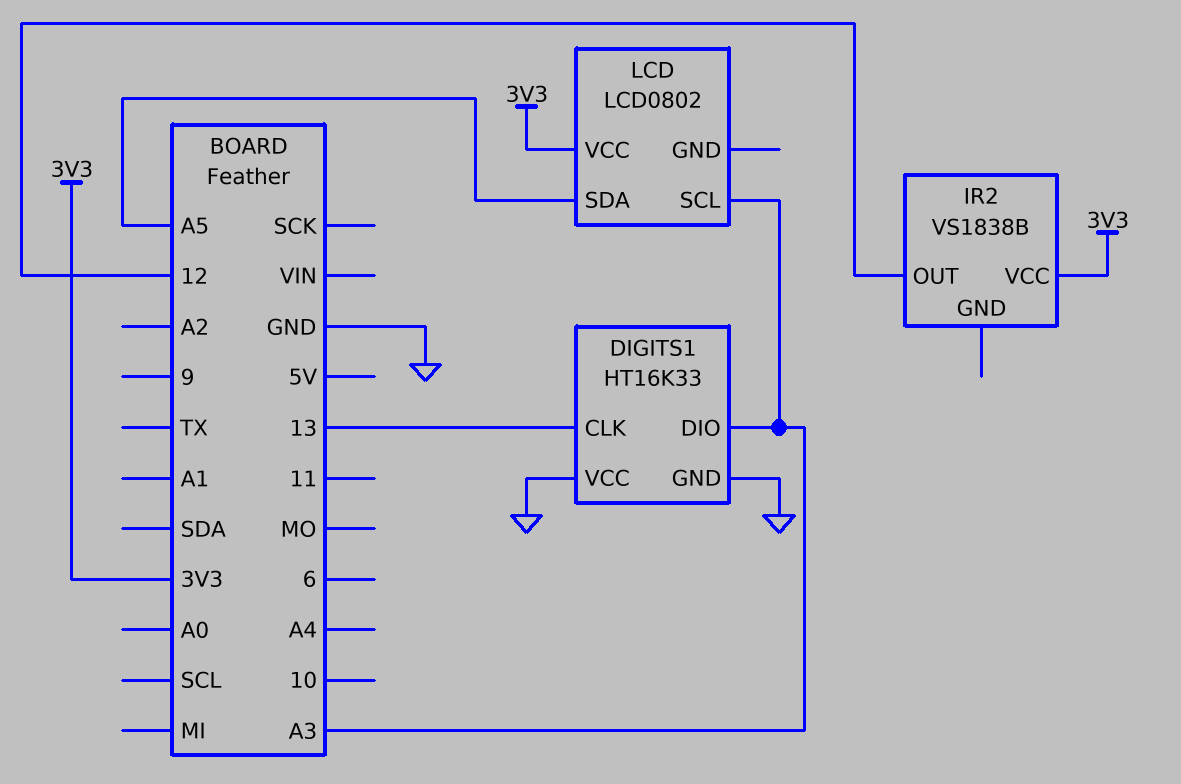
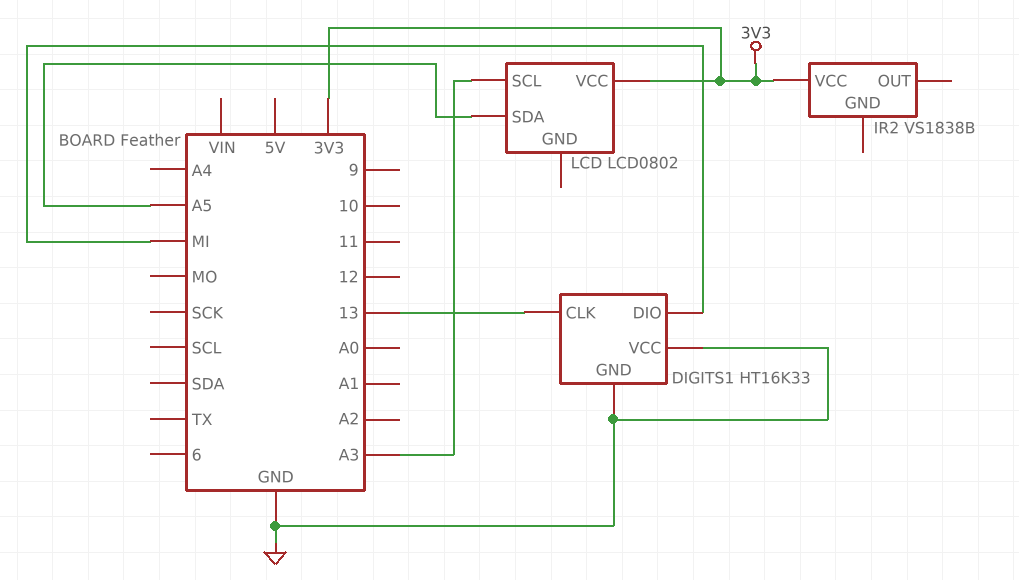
DIGITS1 pin DIO: A3 -> MI
IR2 pin OUT: 12 -> none

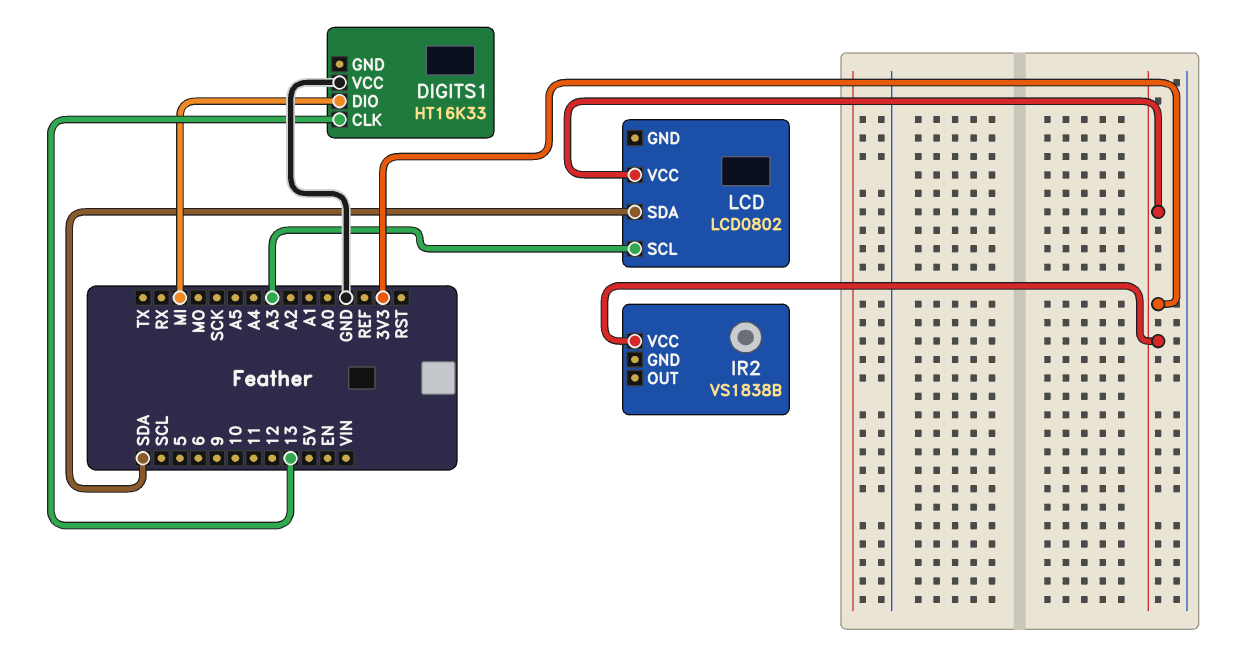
DIGITS1 pin GND: GND -> none
LCD pin SDA: A5 -> SDA

